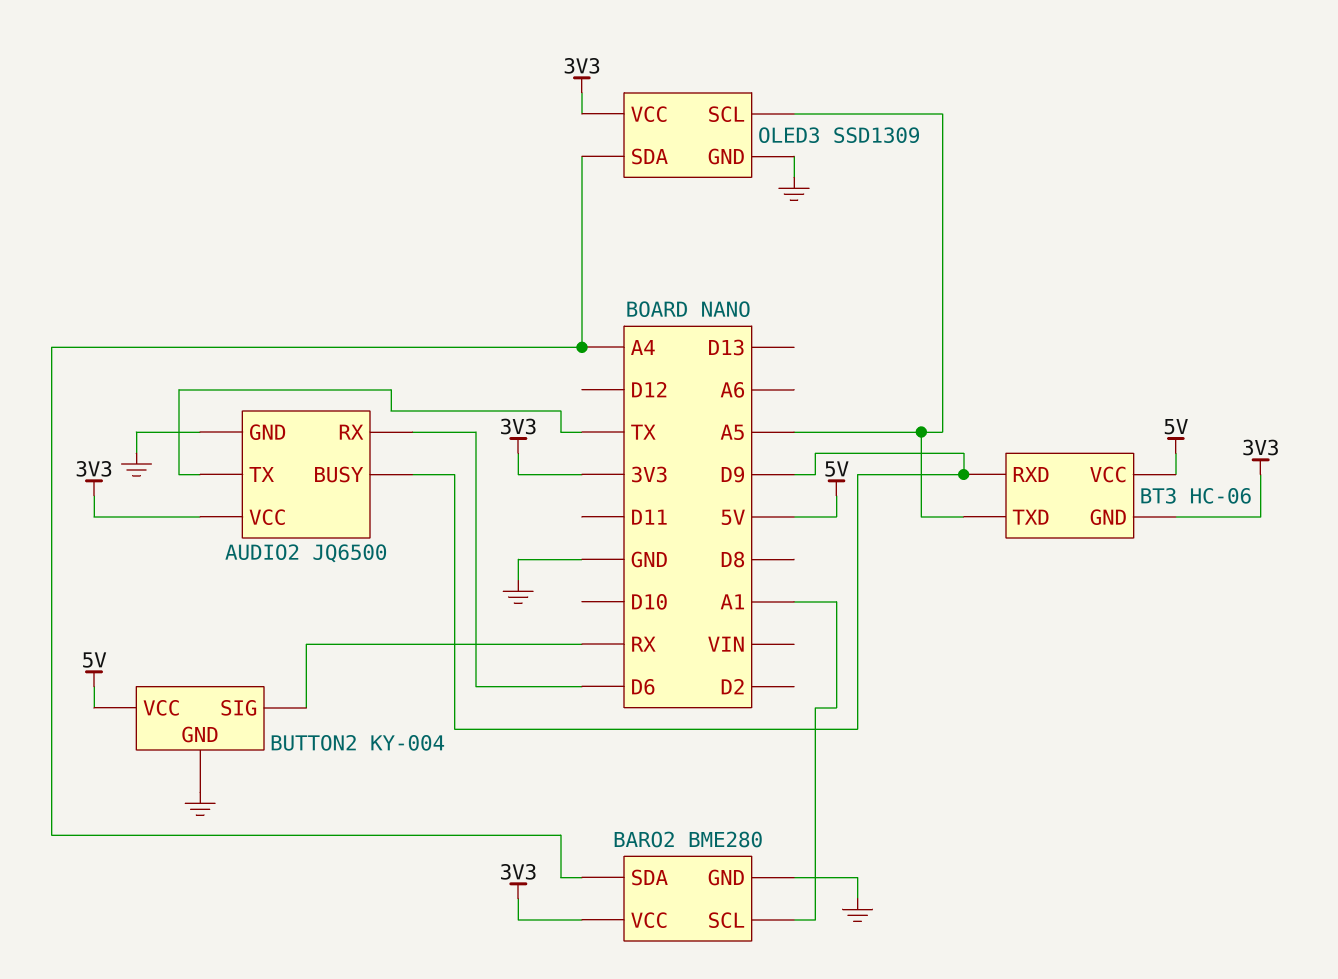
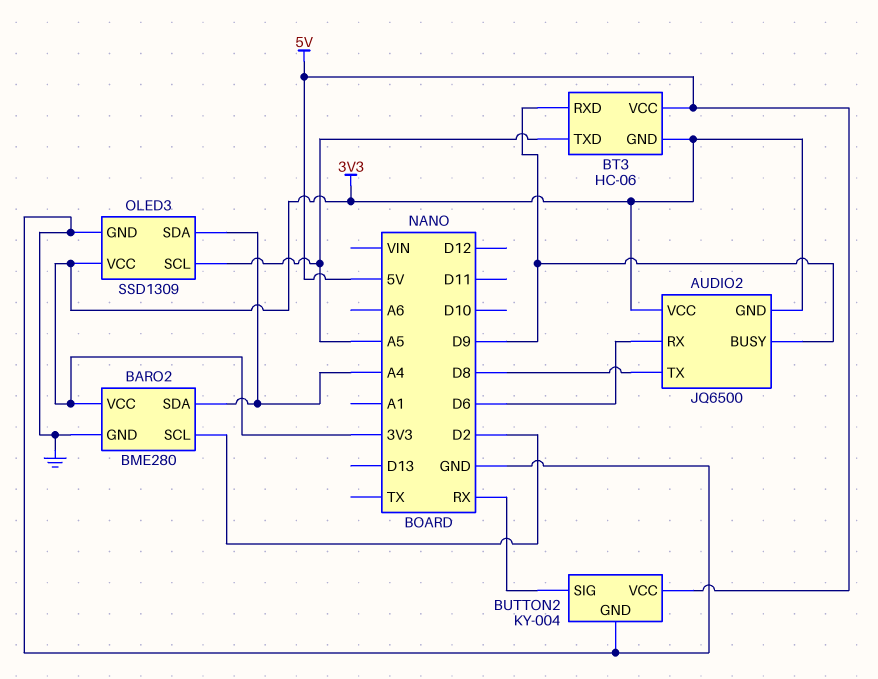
AUDIO2 pin GND: GND -> 3V3
AUDIO2 pin TX: TX -> D8
BARO2 pin SCL: A1 -> D2

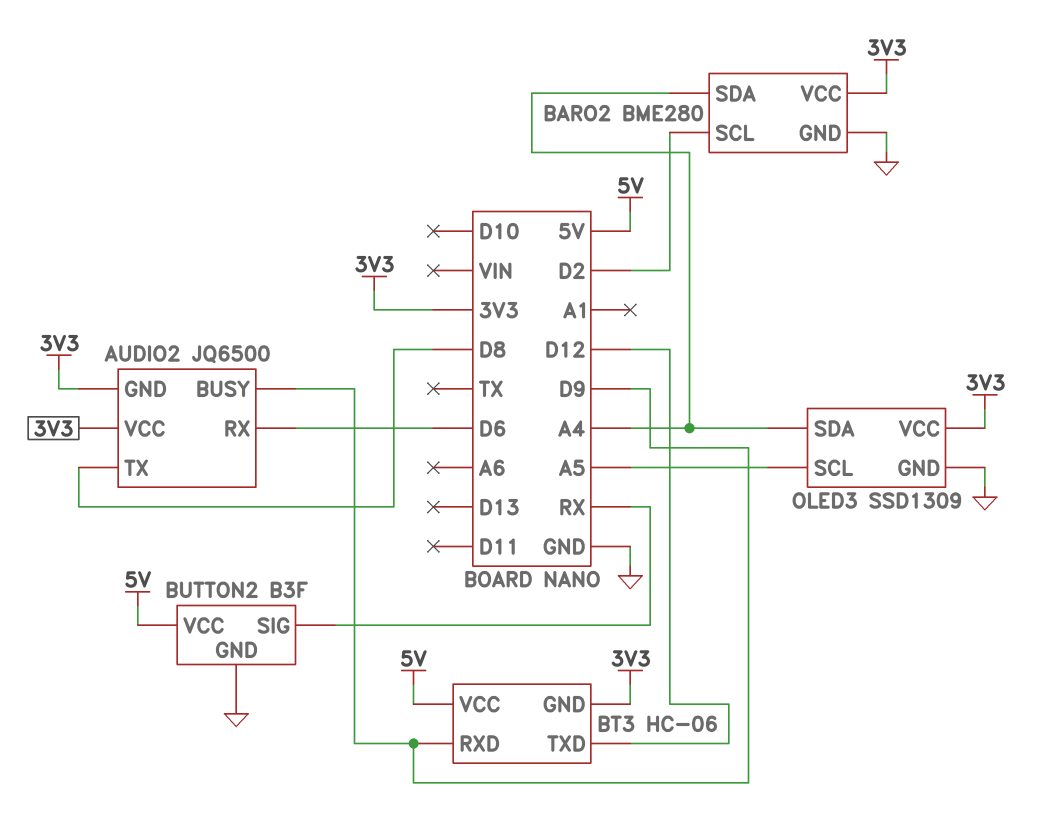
BT3 pin TXD: A5 -> D12
BUTTON2: KY-004 -> B3F

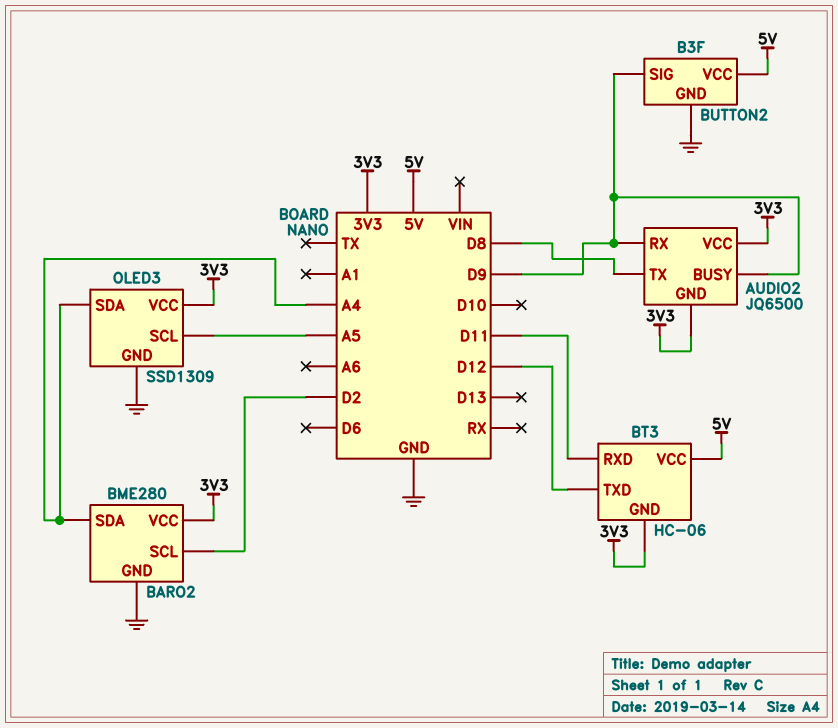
AUDIO2 pin RX: D6 -> D9
BT3 pin RXD: D9 -> D11
BUTTON2 pin SIG: RX -> D9

